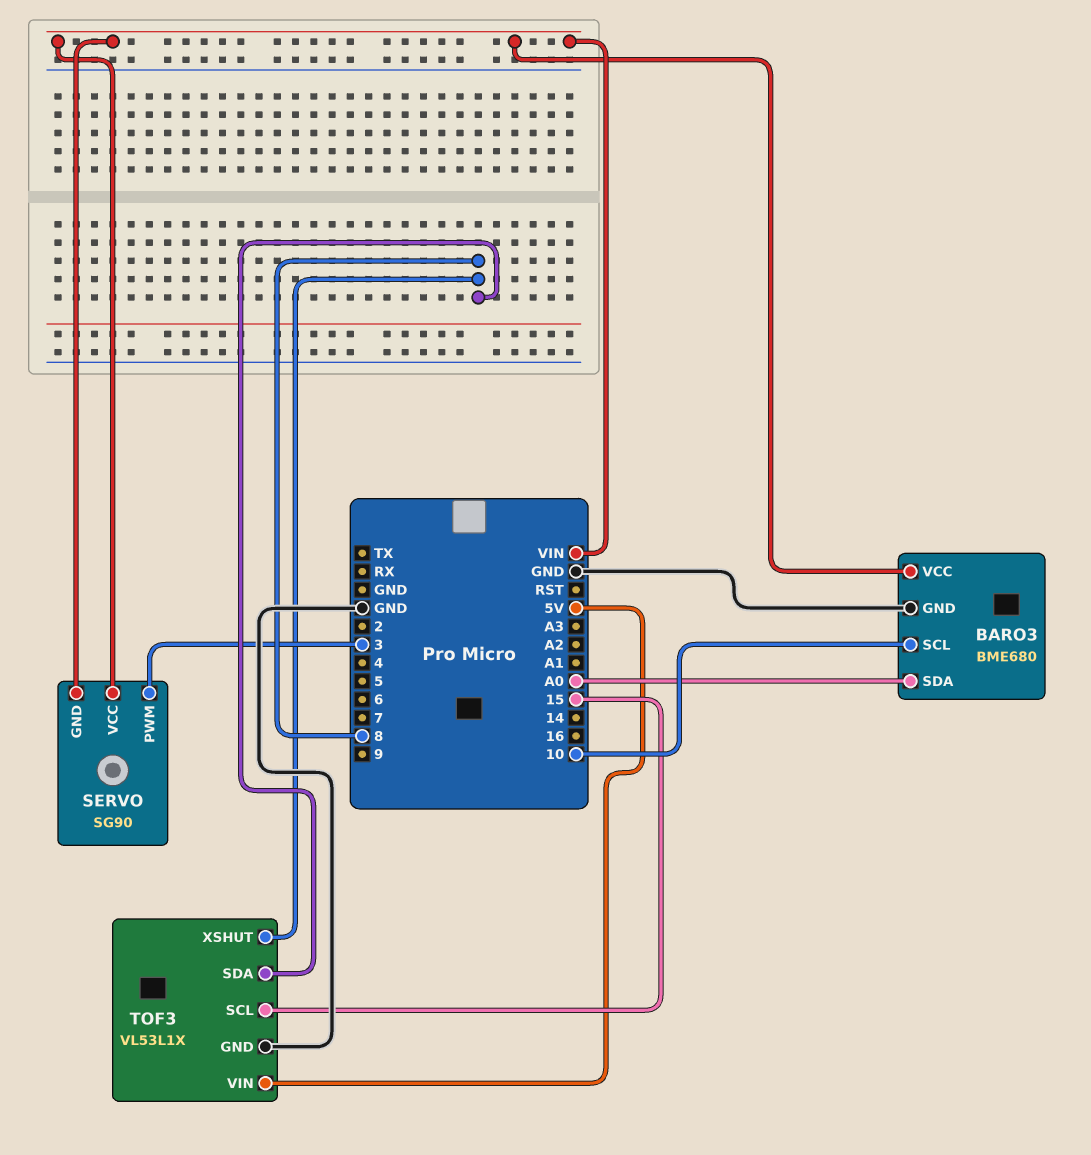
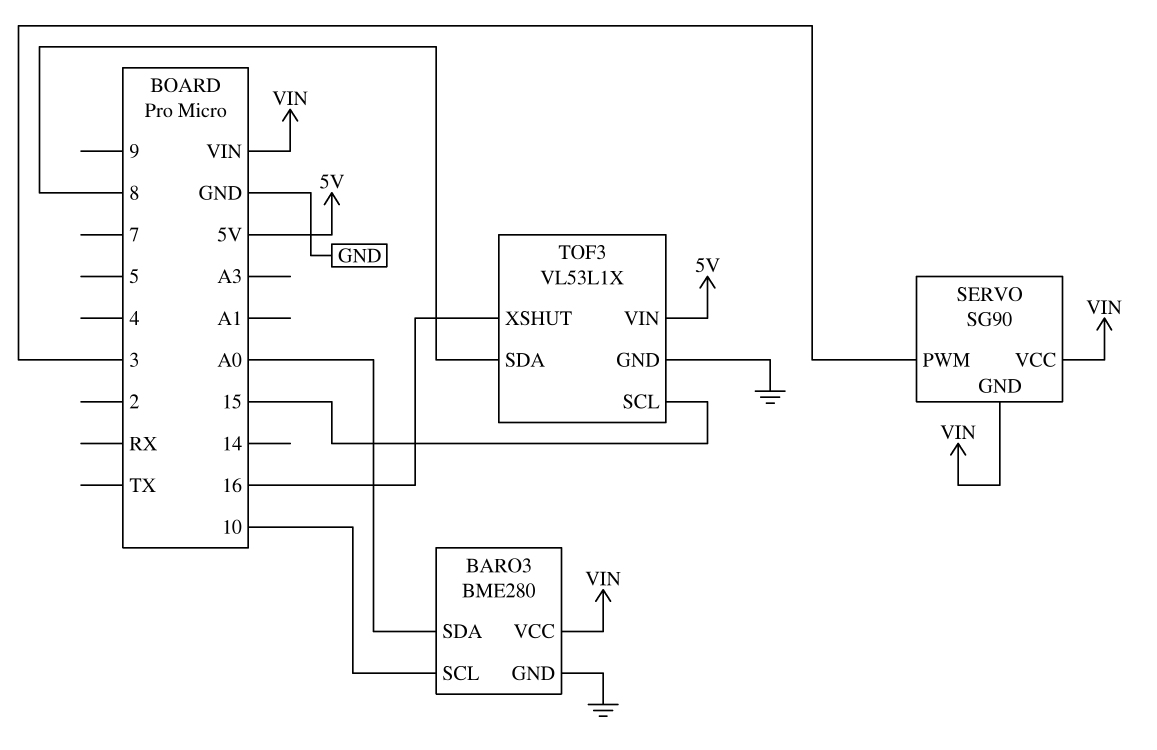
BARO3: BME680 -> BME280
TOF3 pin XSHUT: 8 -> 16

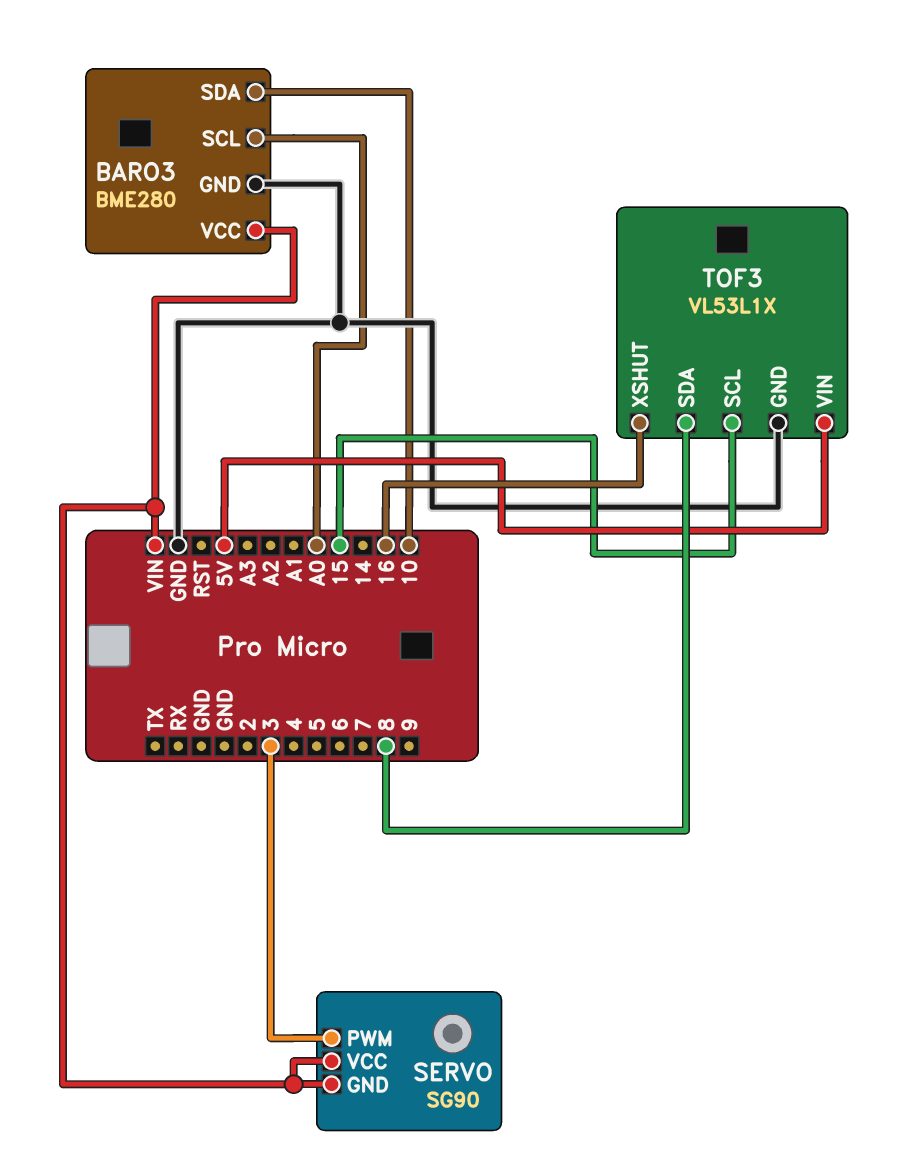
BARO3 pin SCL: 10 -> A0
BARO3 pin SDA: A0 -> 10

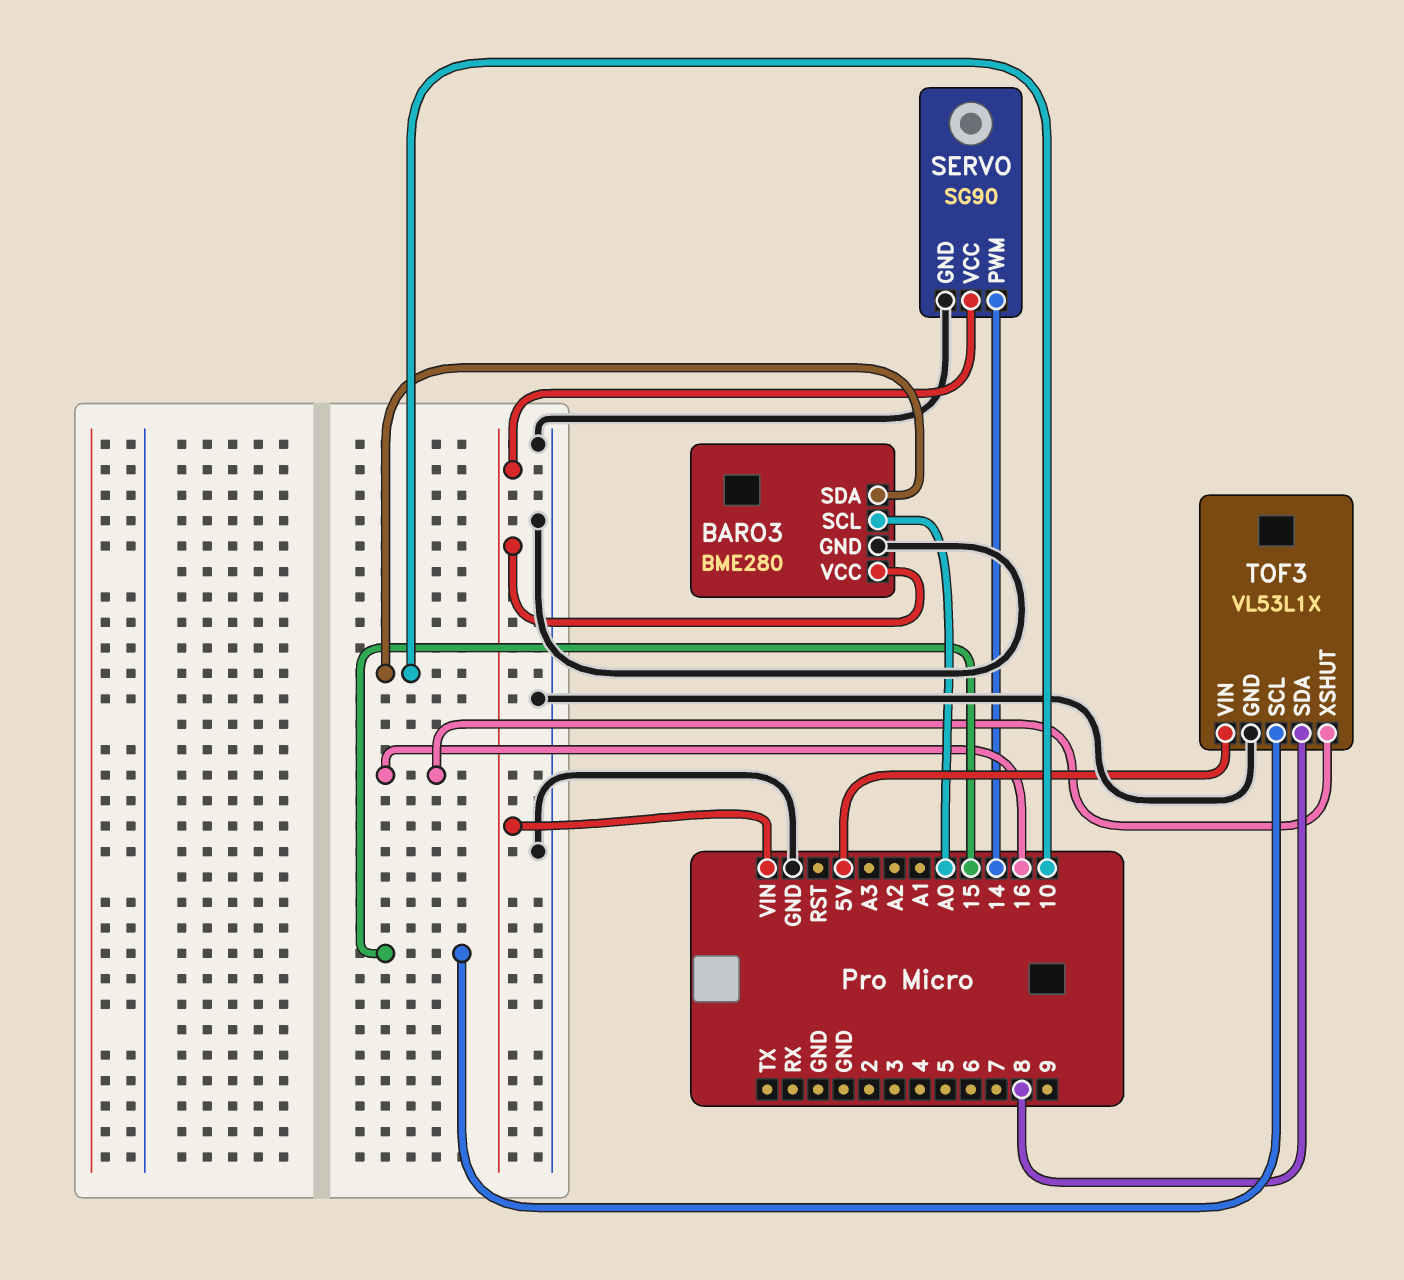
SERVO pin GND: VIN -> GND
SERVO pin PWM: 3 -> 14

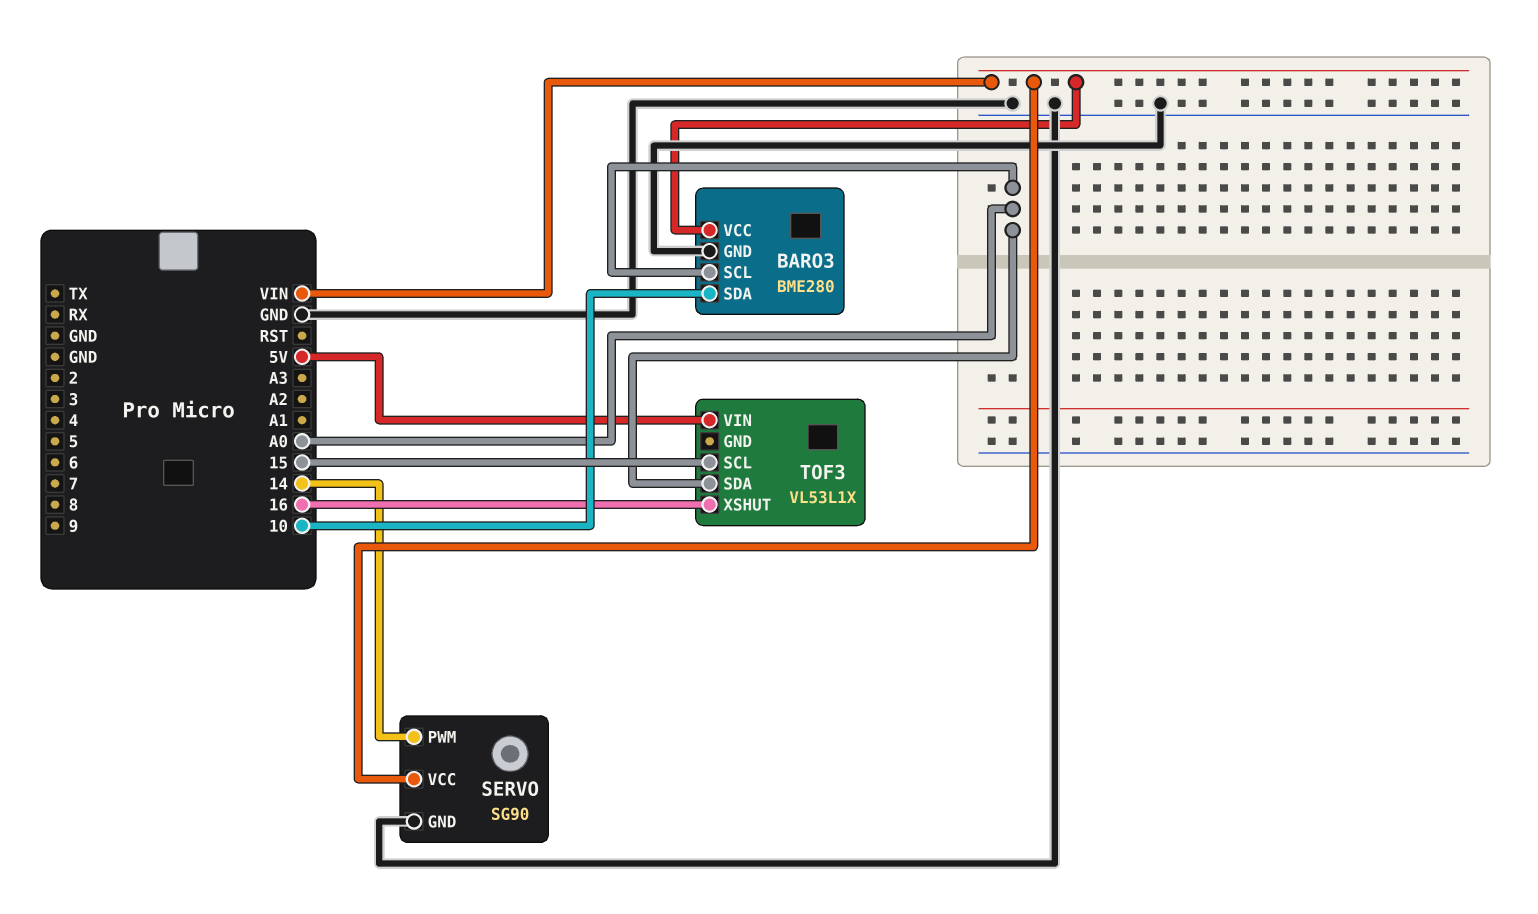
TOF3 pin GND: GND -> none
TOF3 pin SDA: 8 -> A0

